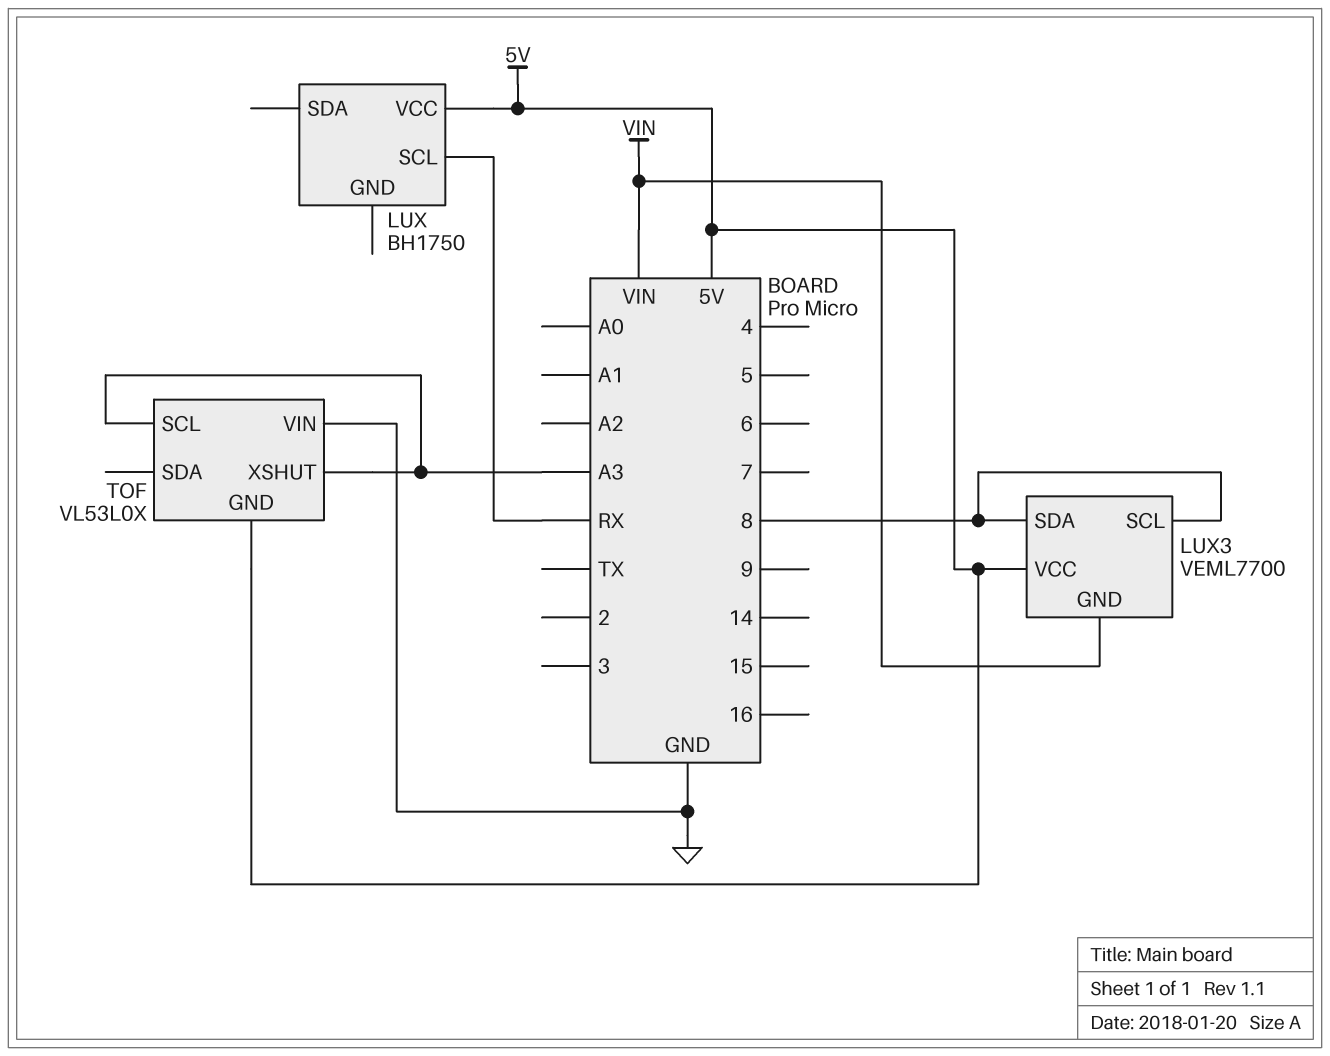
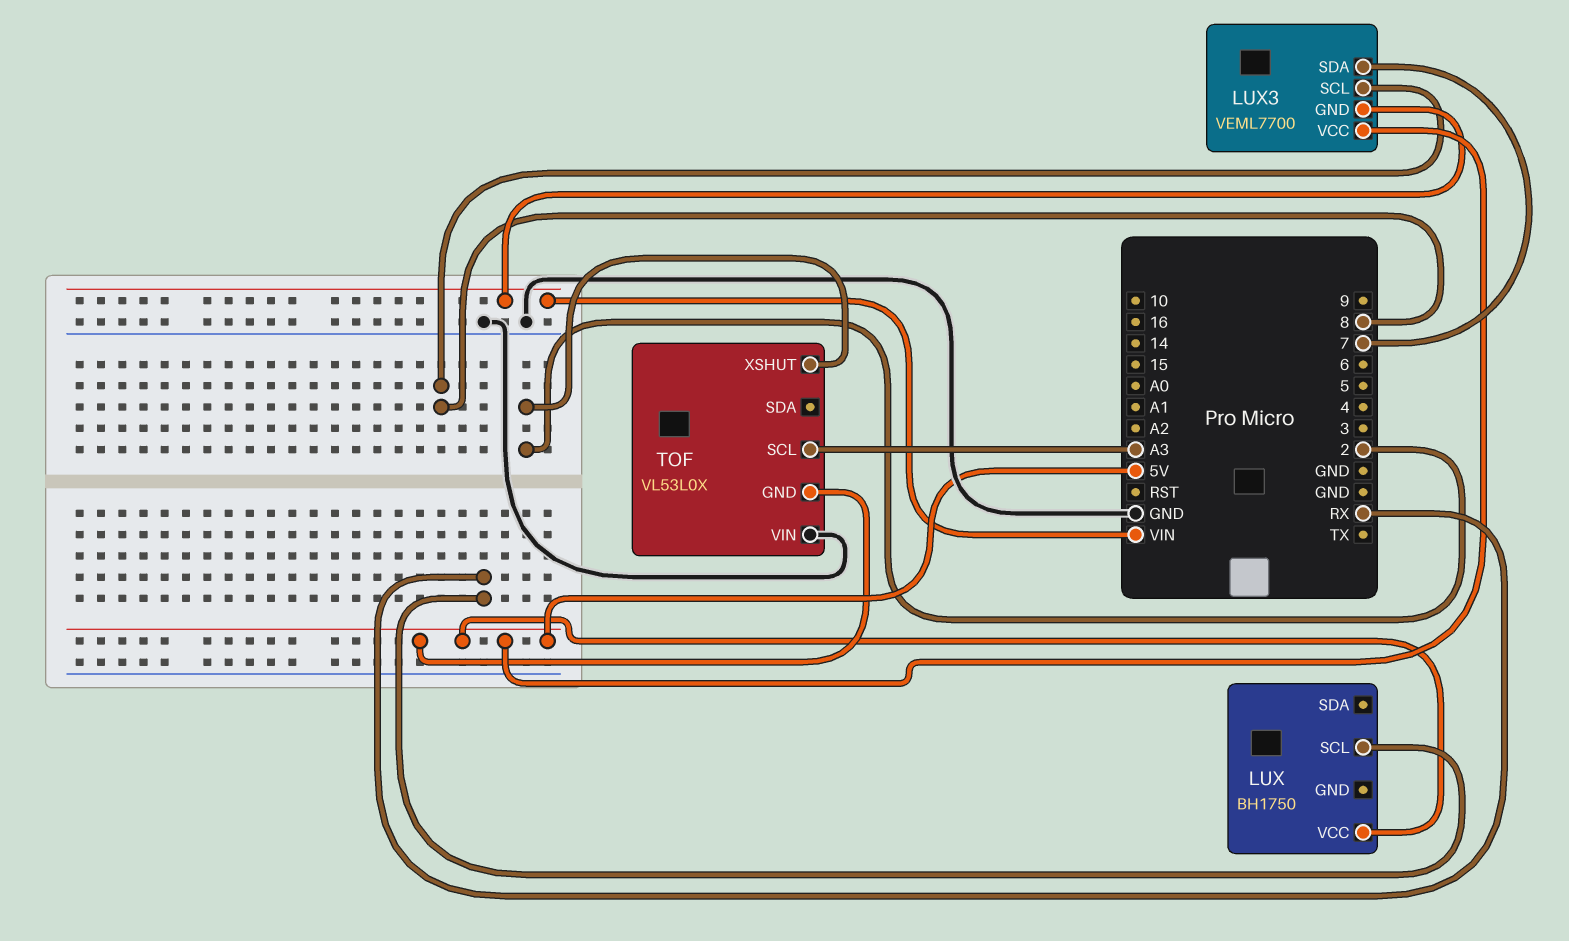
LUX3 pin SDA: 8 -> 7
TOF pin XSHUT: A3 -> 2

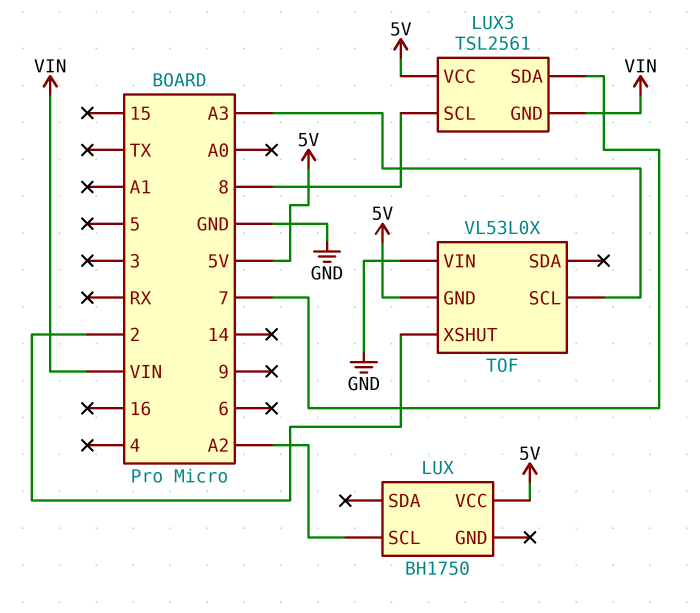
LUX pin SCL: RX -> A2
LUX3: VEML7700 -> TSL2561

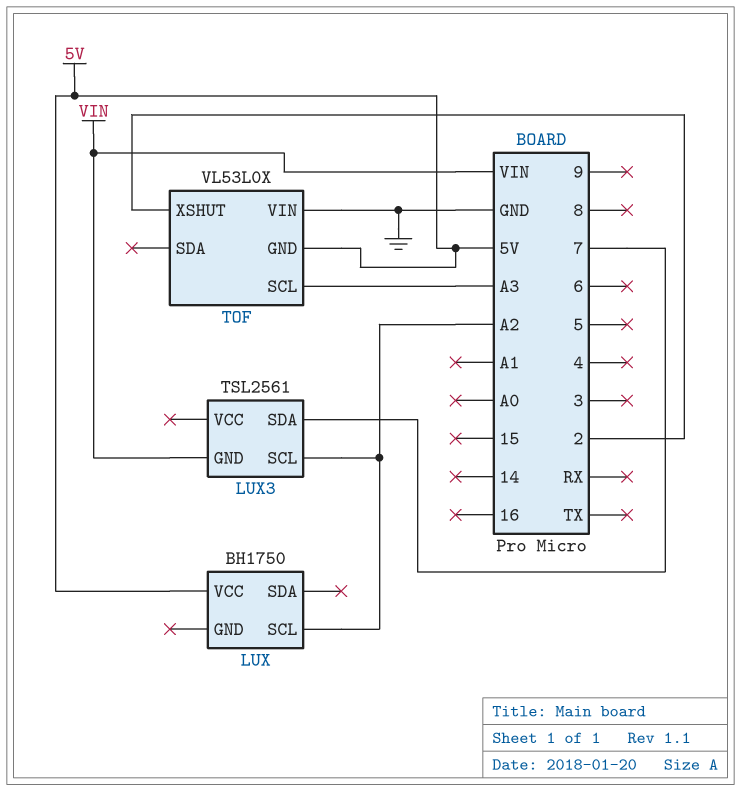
LUX3 pin SCL: 8 -> A2
LUX3 pin VCC: 5V -> none

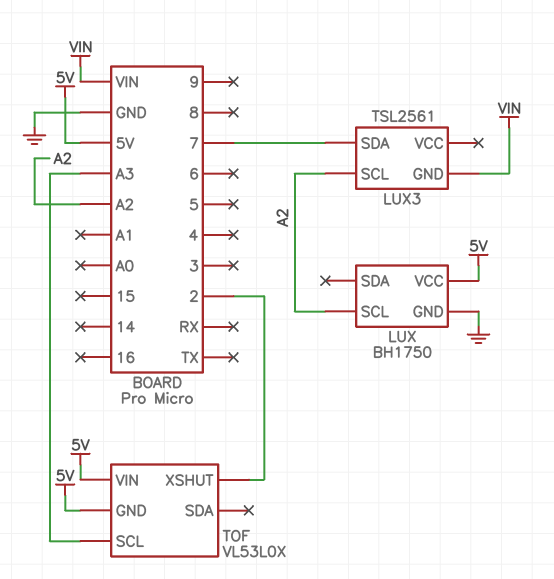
LUX pin GND: none -> GND
TOF pin VIN: GND -> 5V

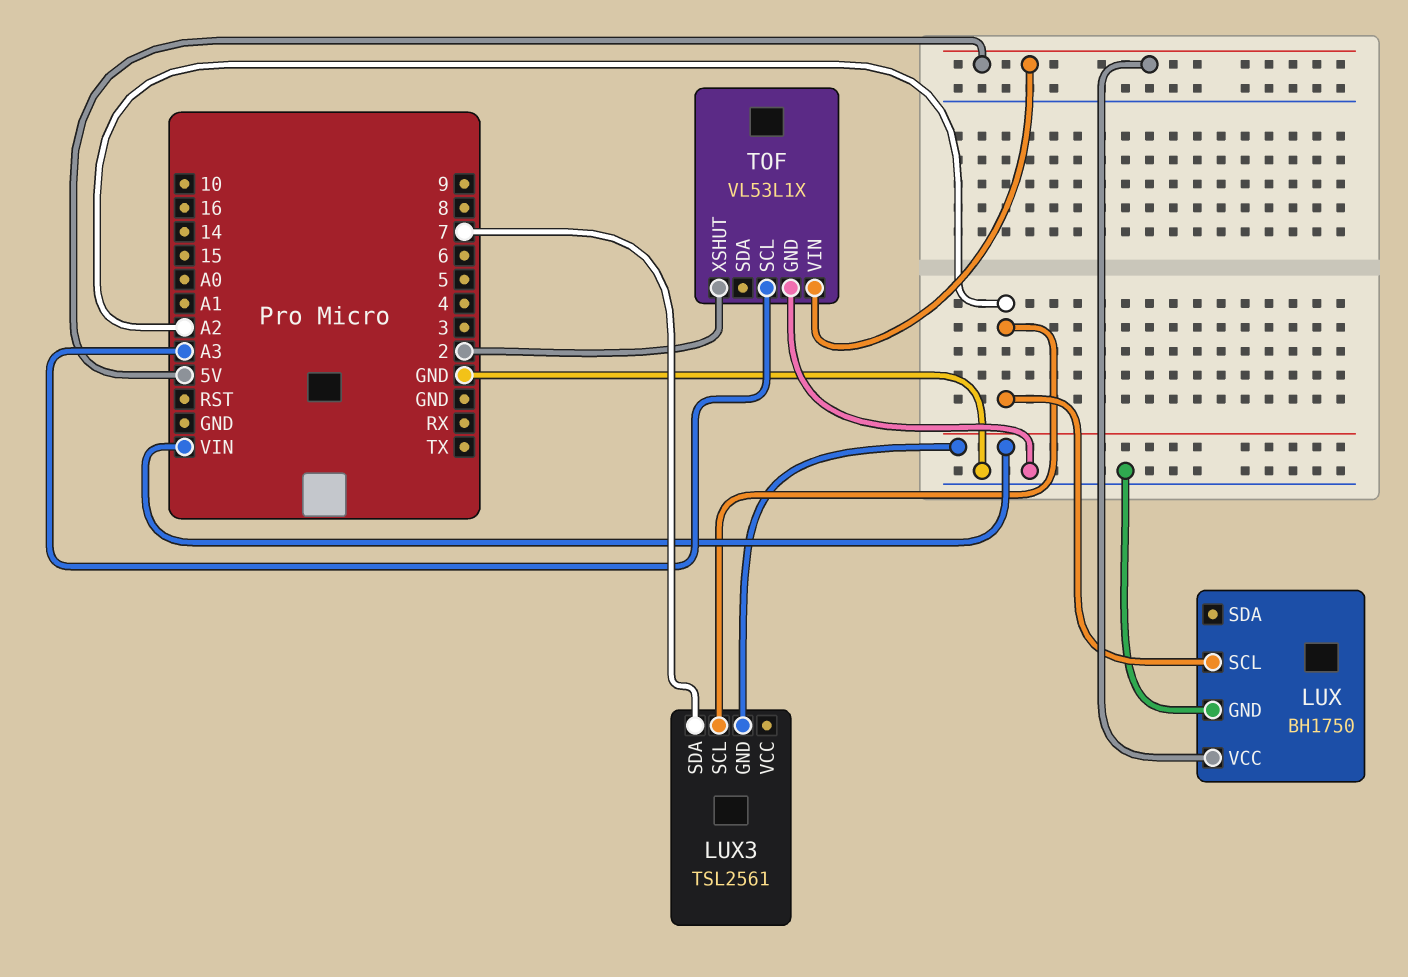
TOF: VL53L0X -> VL53L1X
TOF pin GND: 5V -> GND

